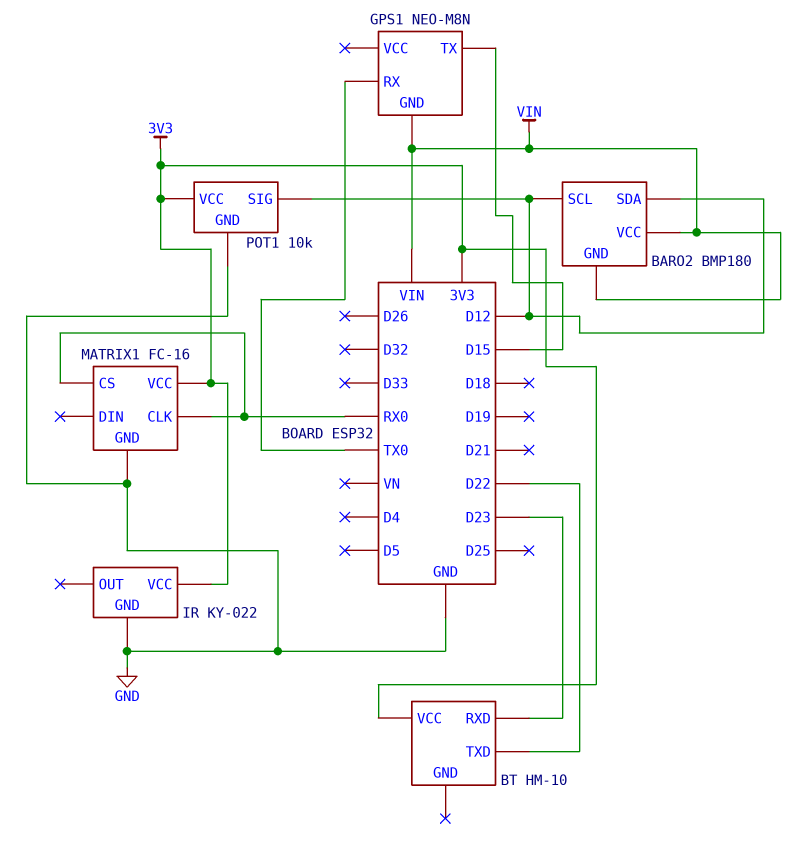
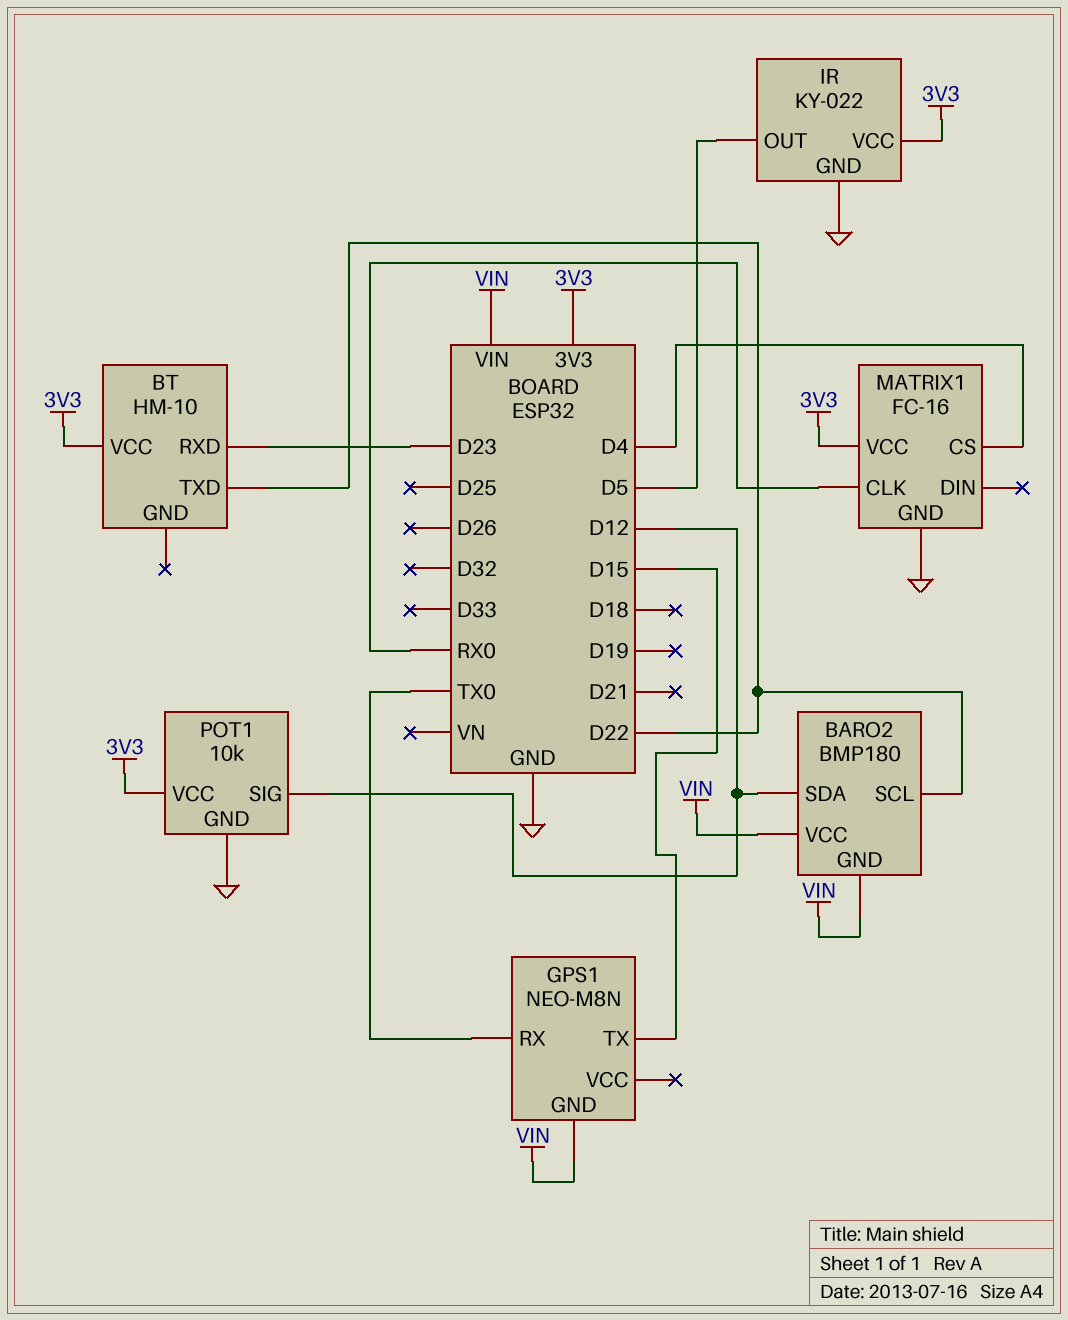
BARO2 pin SCL: D12 -> D22
IR pin OUT: none -> D5
MATRIX1 pin CS: RX0 -> D4

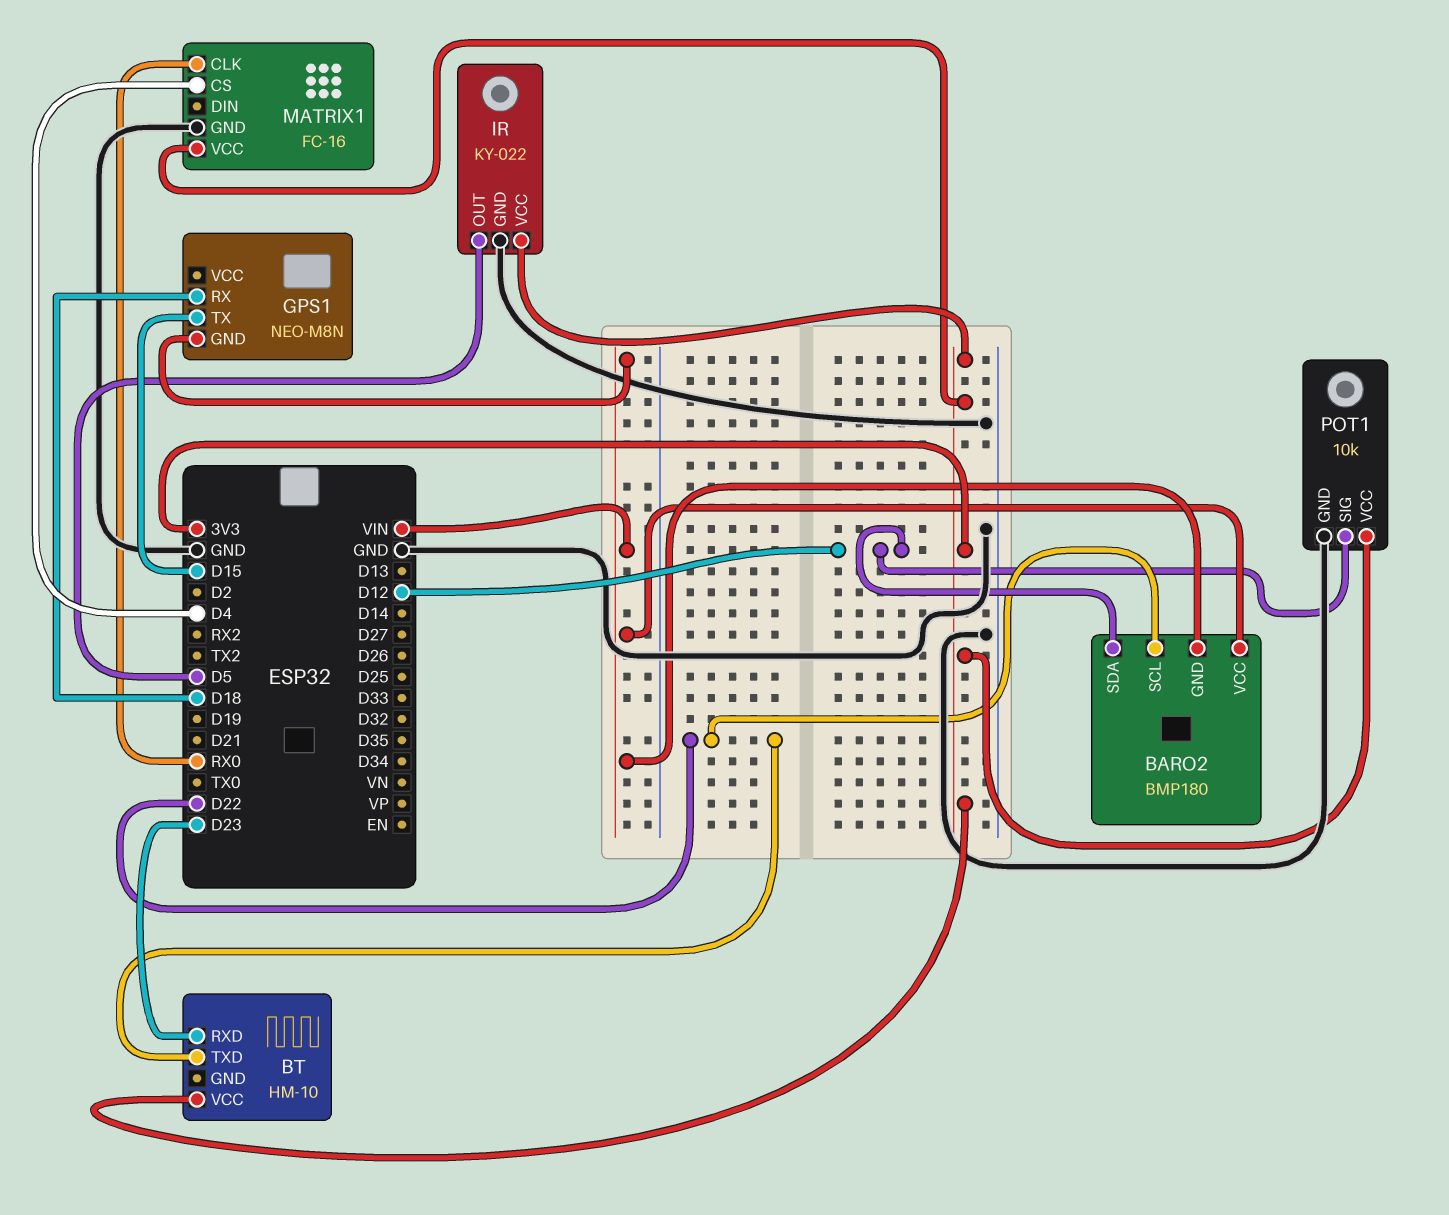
GPS1 pin RX: TX0 -> D18

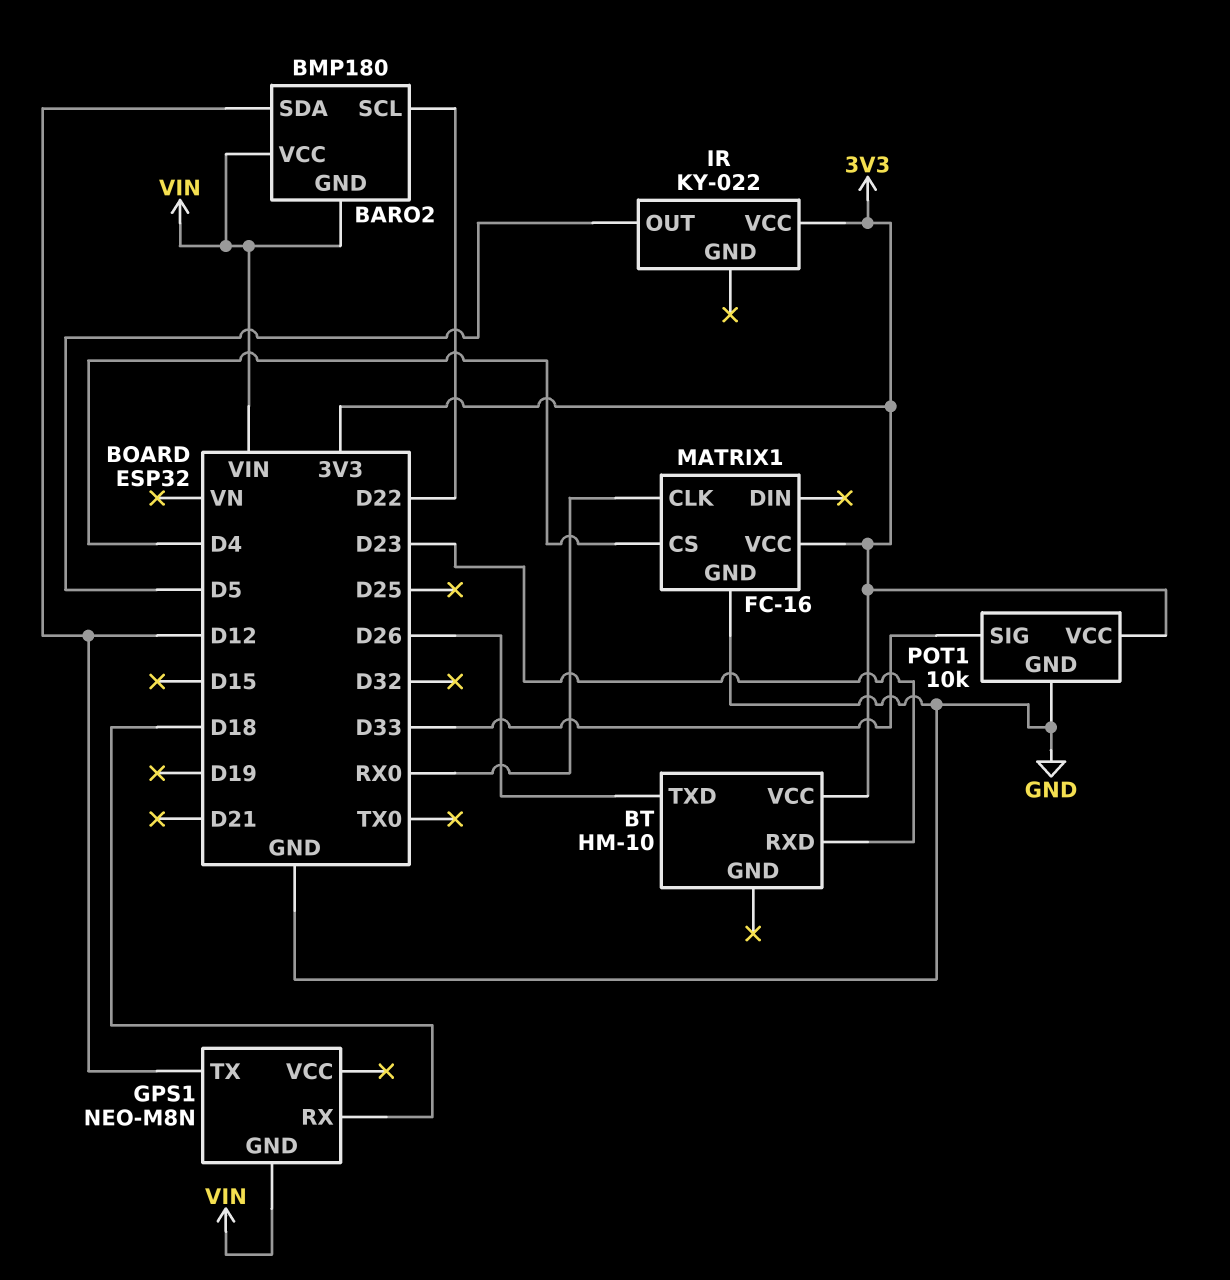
BT pin TXD: D22 -> D26
GPS1 pin TX: D15 -> D12
IR pin GND: GND -> none
POT1 pin SIG: D12 -> D33

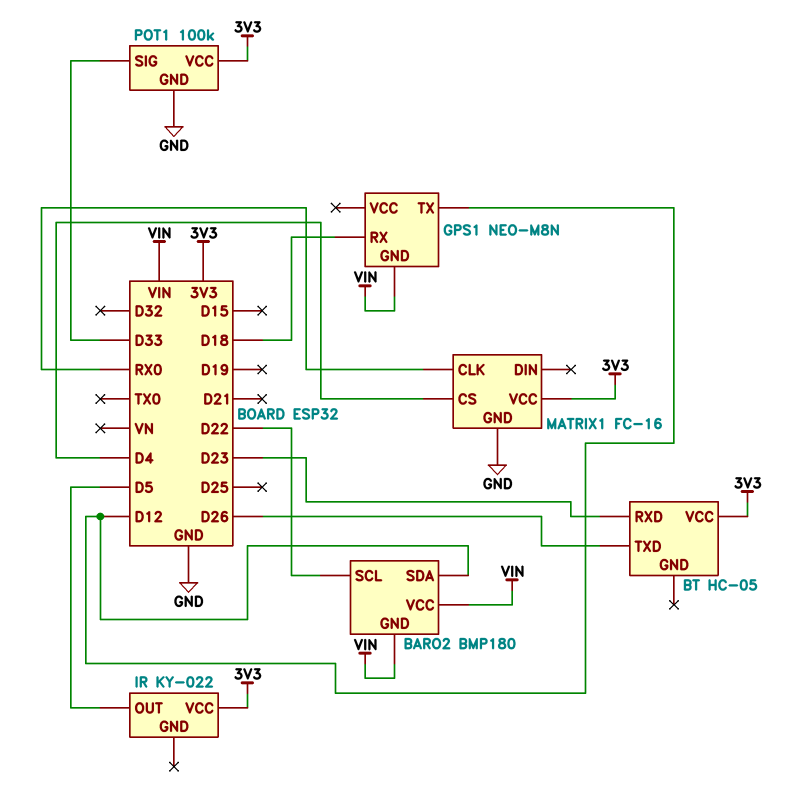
BT: HM-10 -> HC-05
POT1: 10k -> 100k

